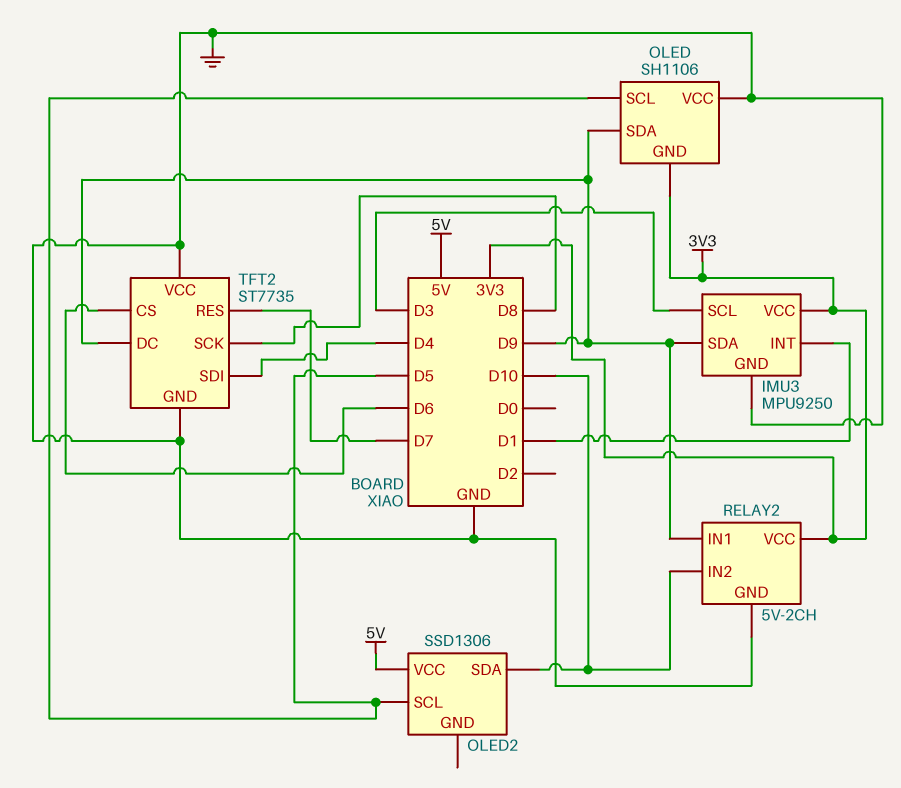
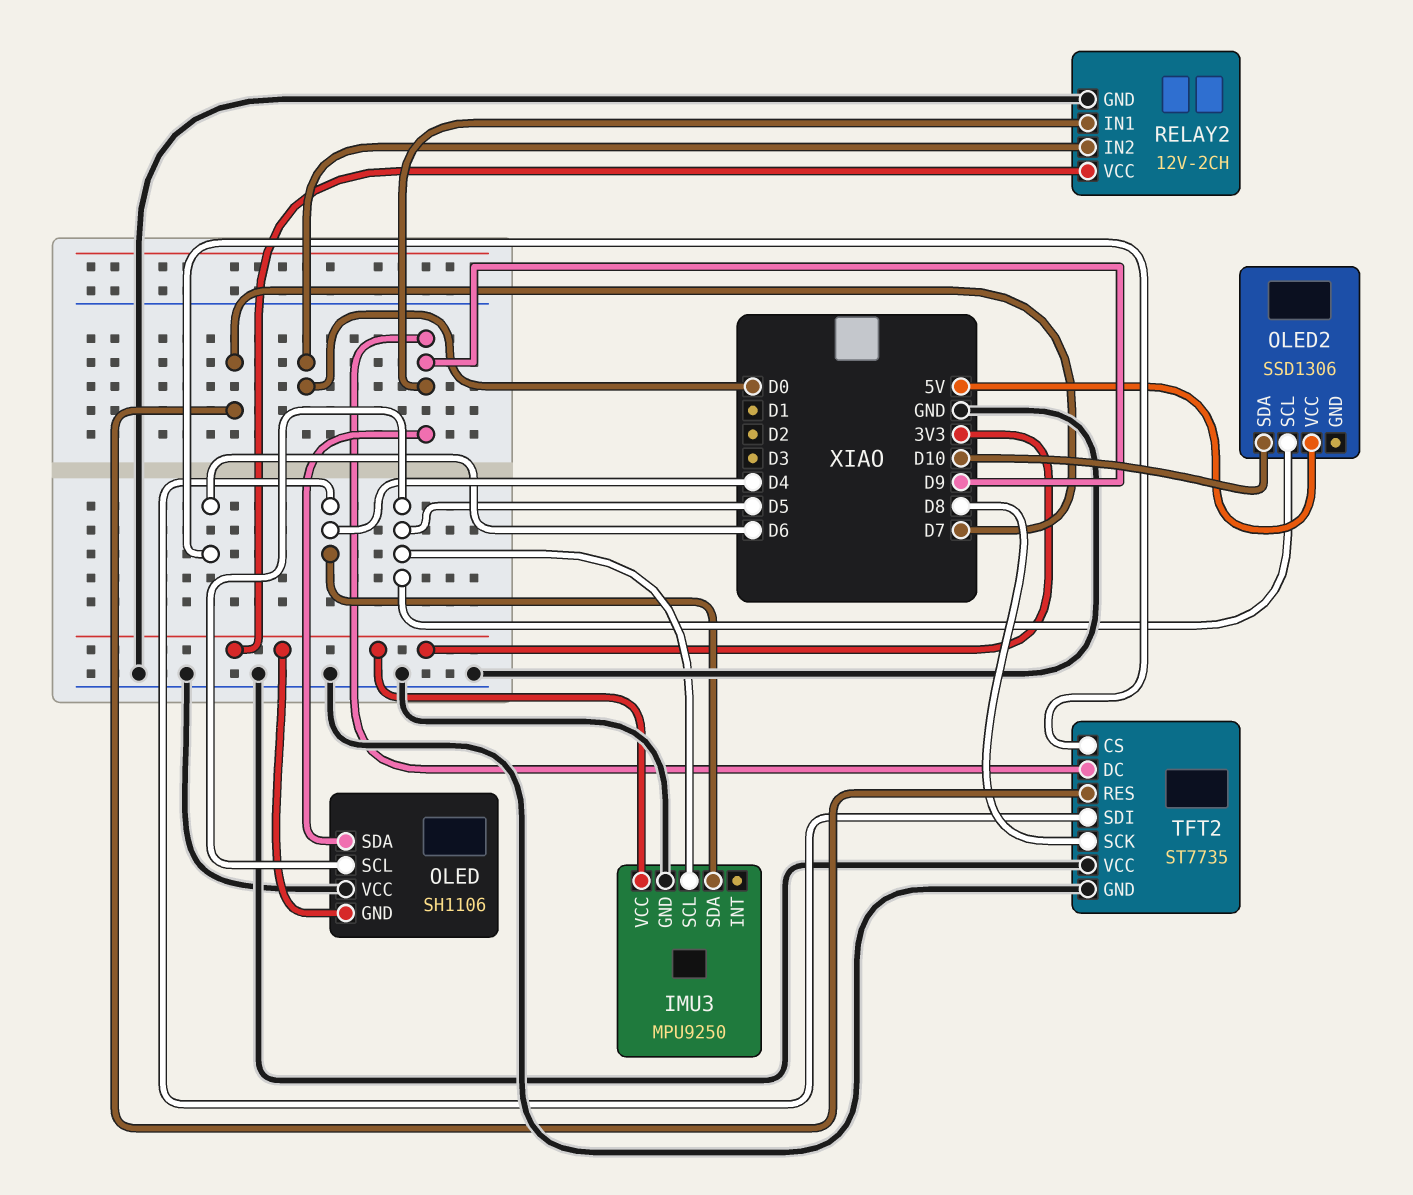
IMU3 pin INT: D1 -> none
IMU3 pin SCL: D3 -> D5
IMU3 pin SDA: D9 -> D4
RELAY2: 5V-2CH -> 12V-2CH
RELAY2 pin IN2: D10 -> D0

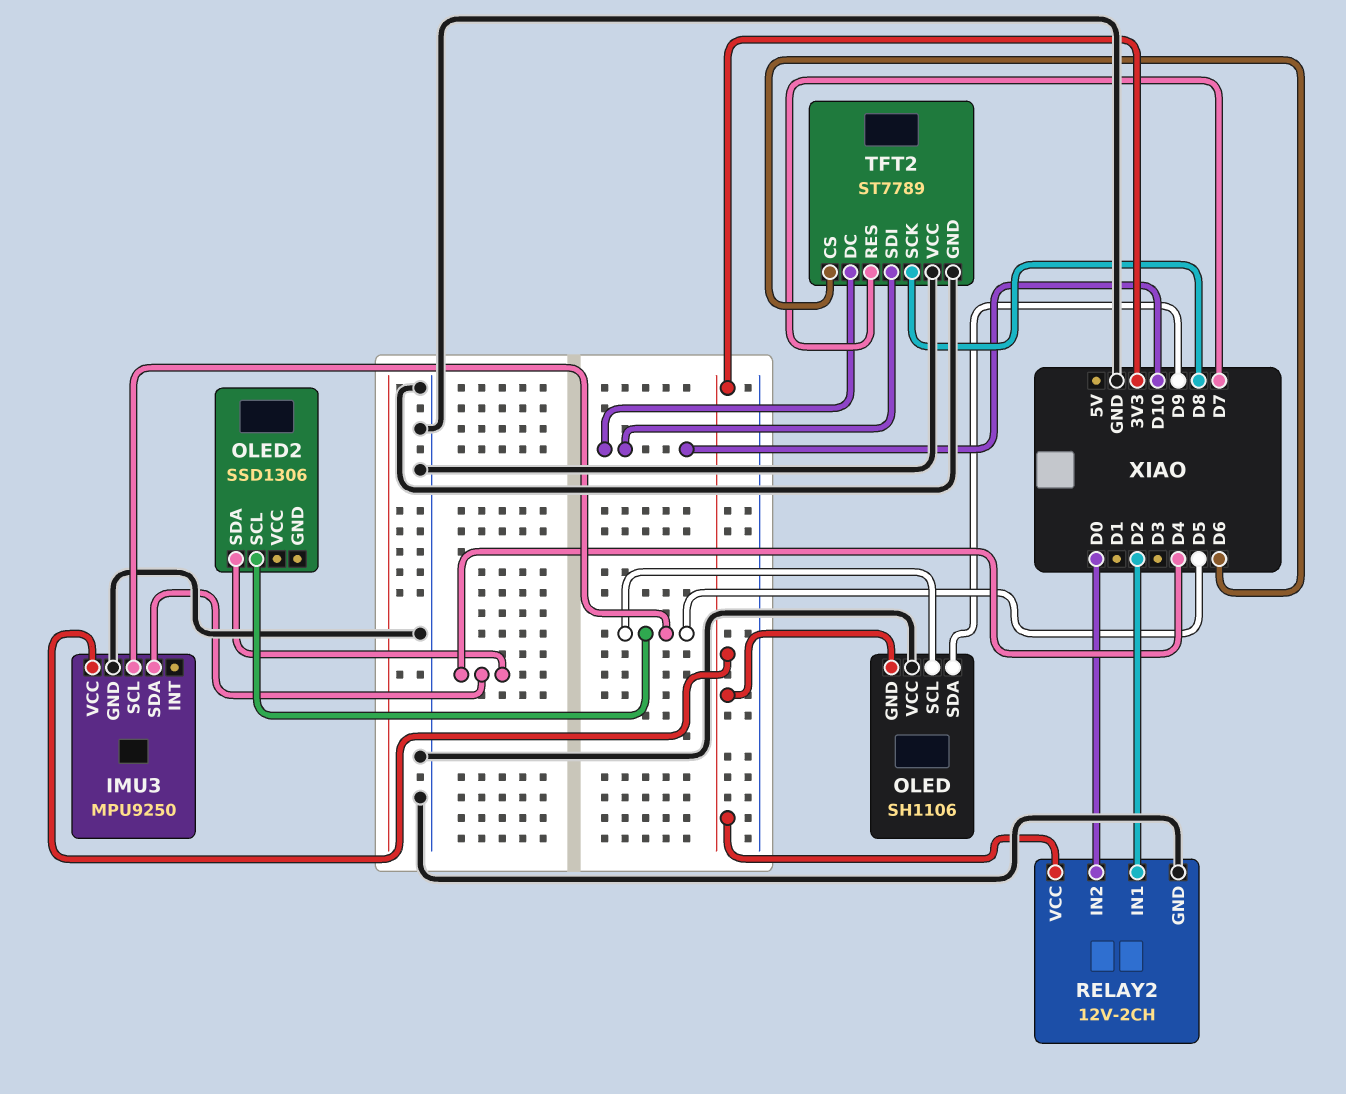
OLED2 pin SDA: D10 -> D4
OLED2 pin VCC: 5V -> none
RELAY2 pin IN1: D9 -> D2
TFT2: ST7735 -> ST7789
TFT2 pin DC: D9 -> D10
TFT2 pin SDI: D4 -> D10

